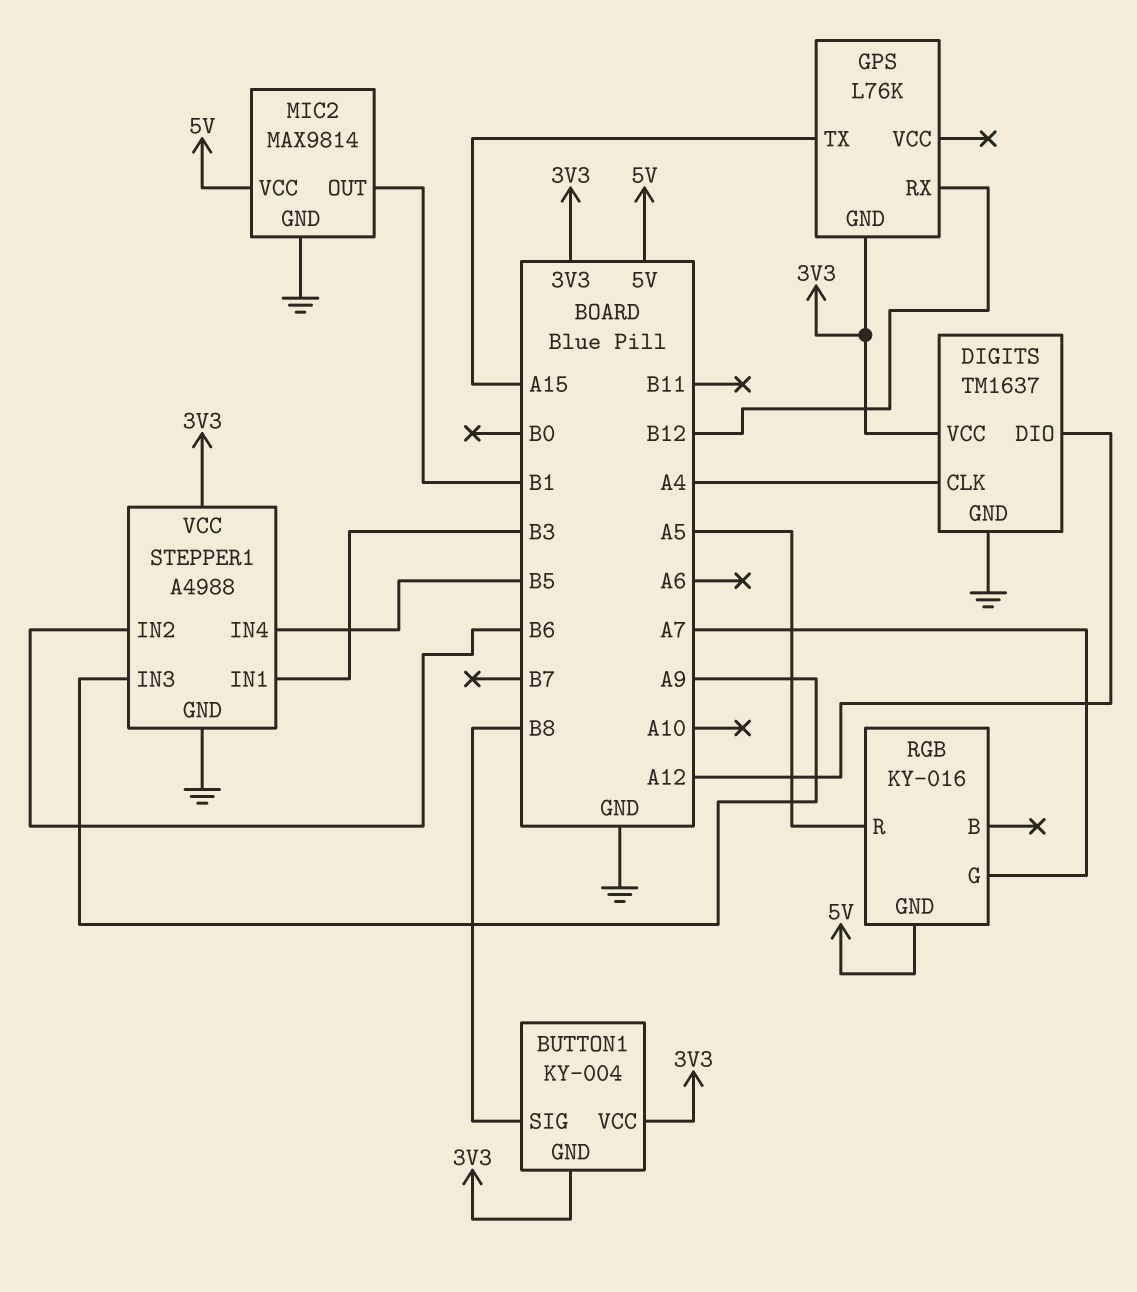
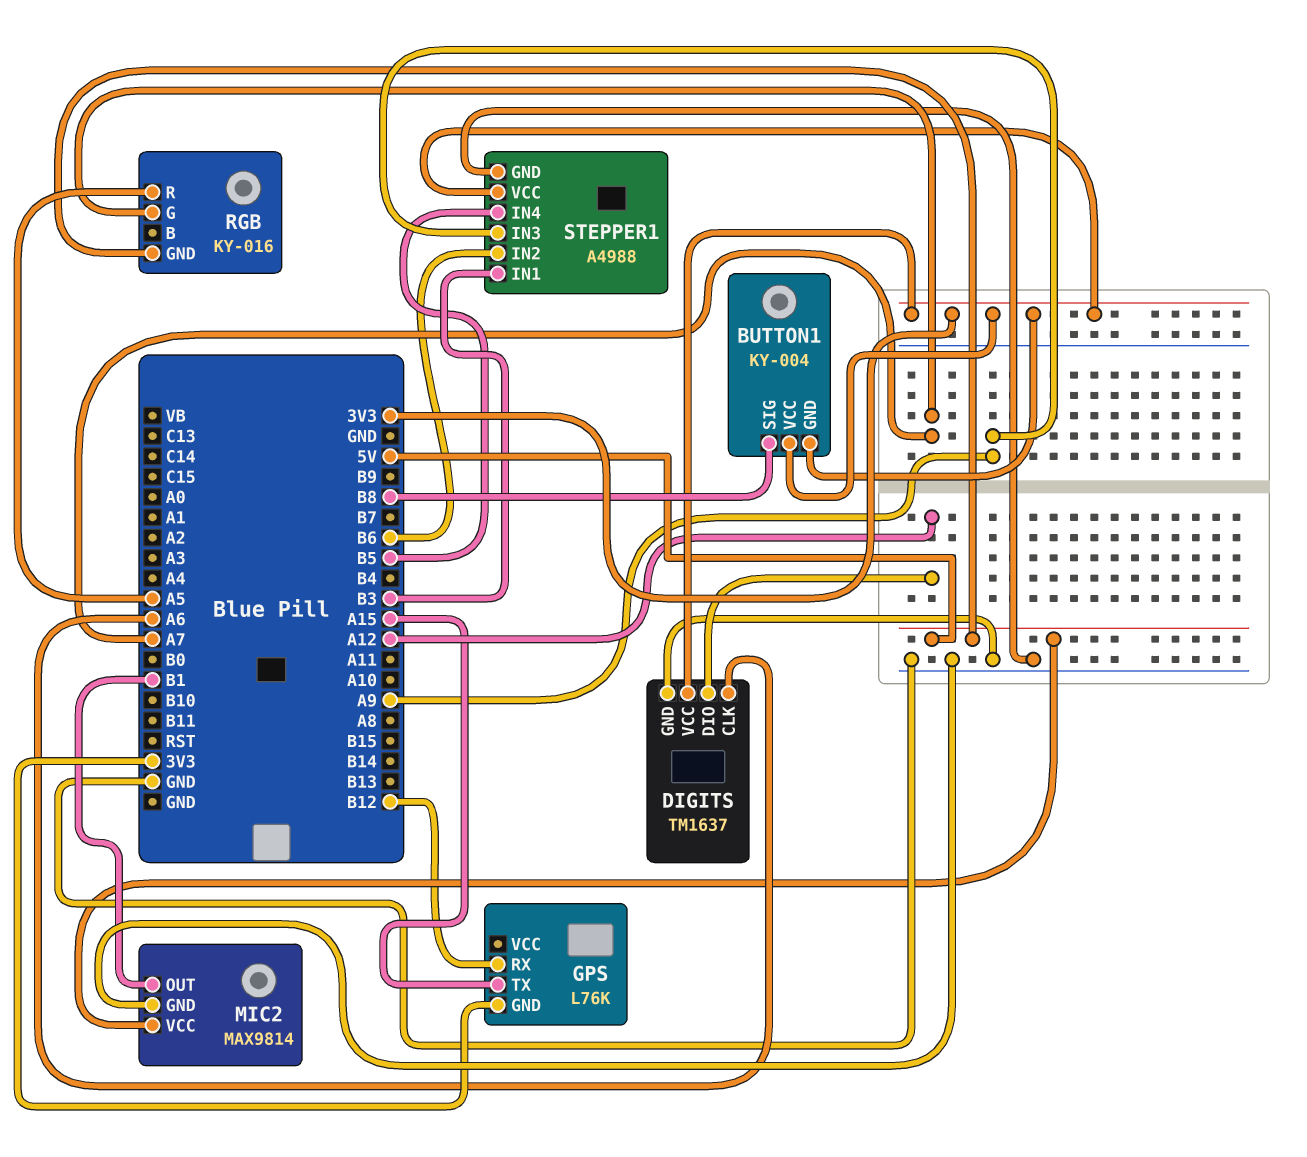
DIGITS pin CLK: A4 -> A6

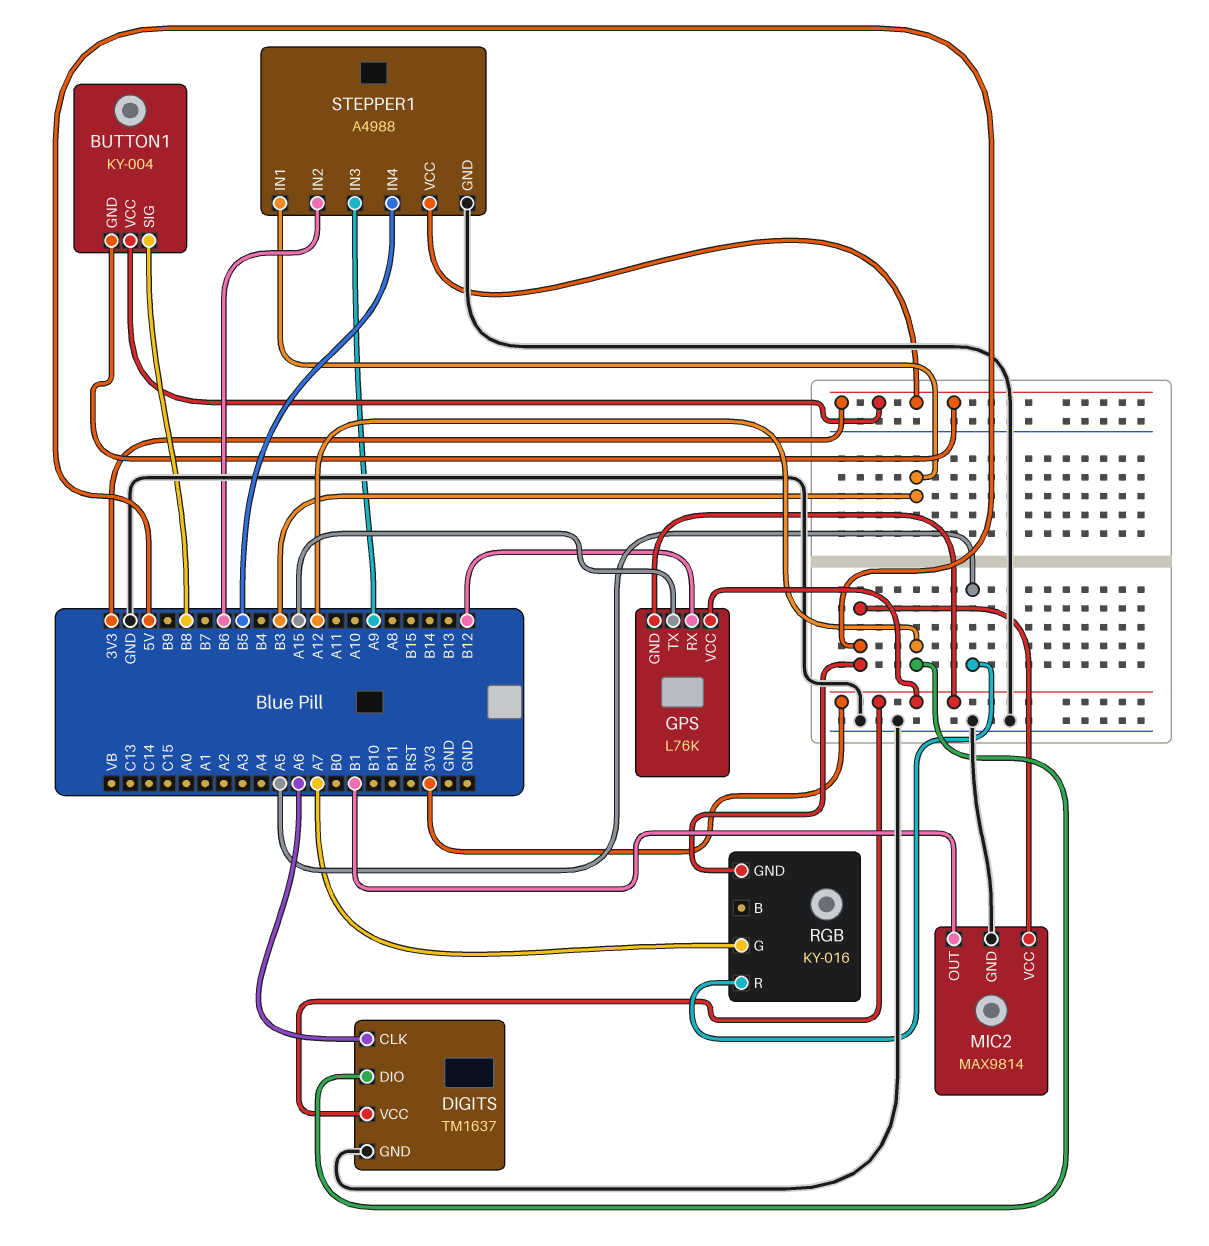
GPS pin VCC: none -> 3V3

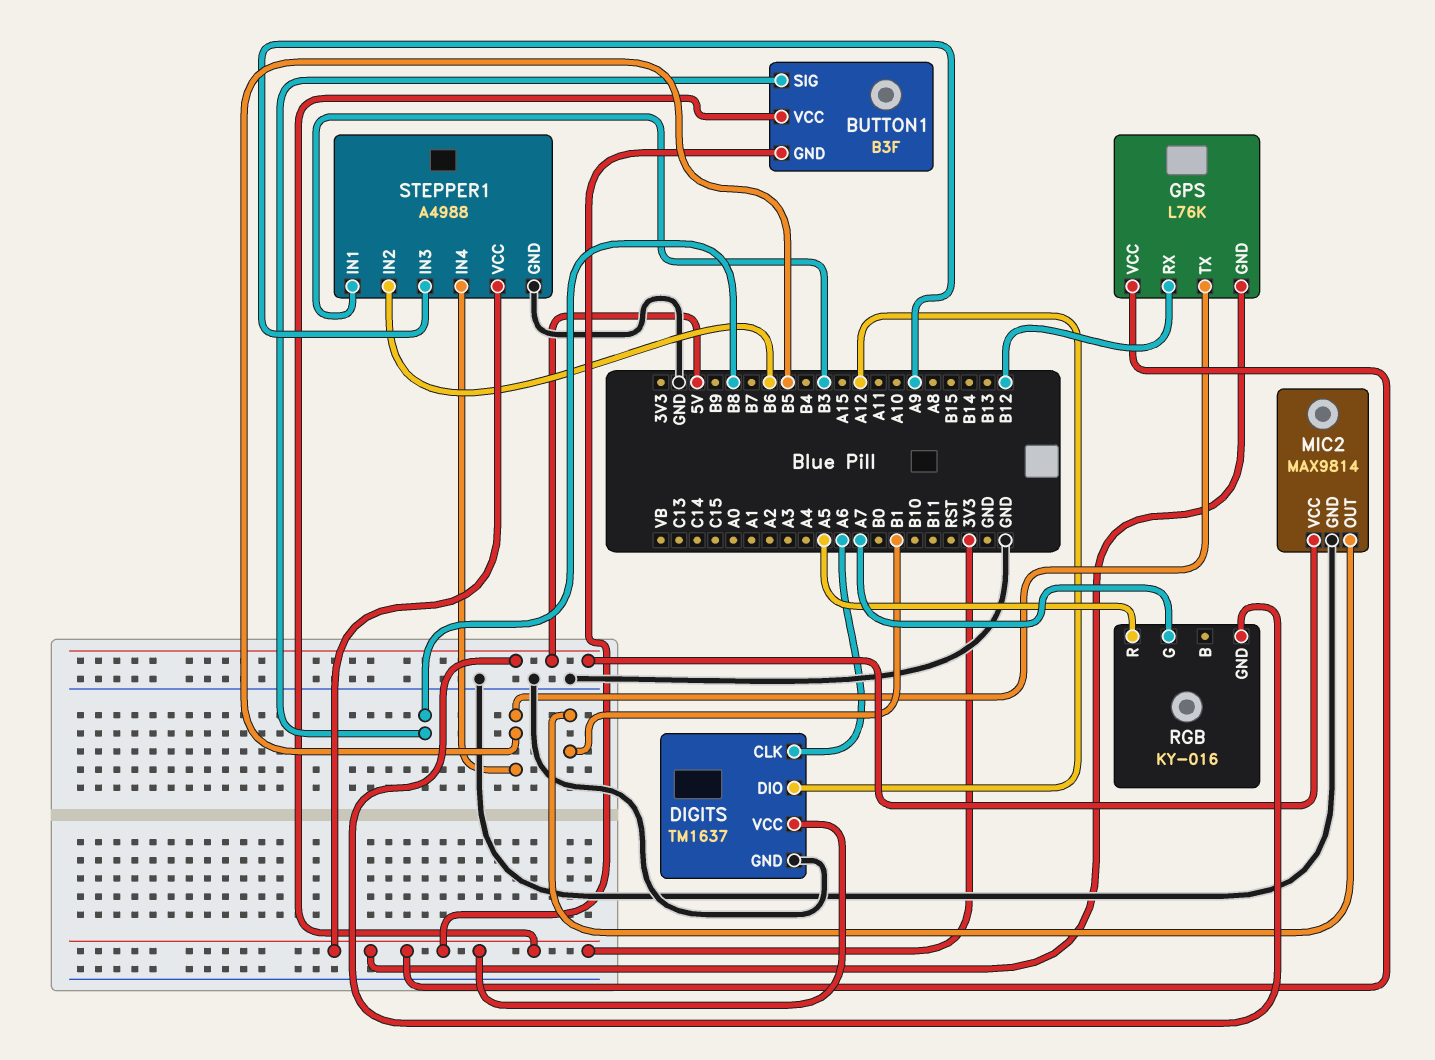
BUTTON1: KY-004 -> B3F
GPS pin TX: A15 -> B5

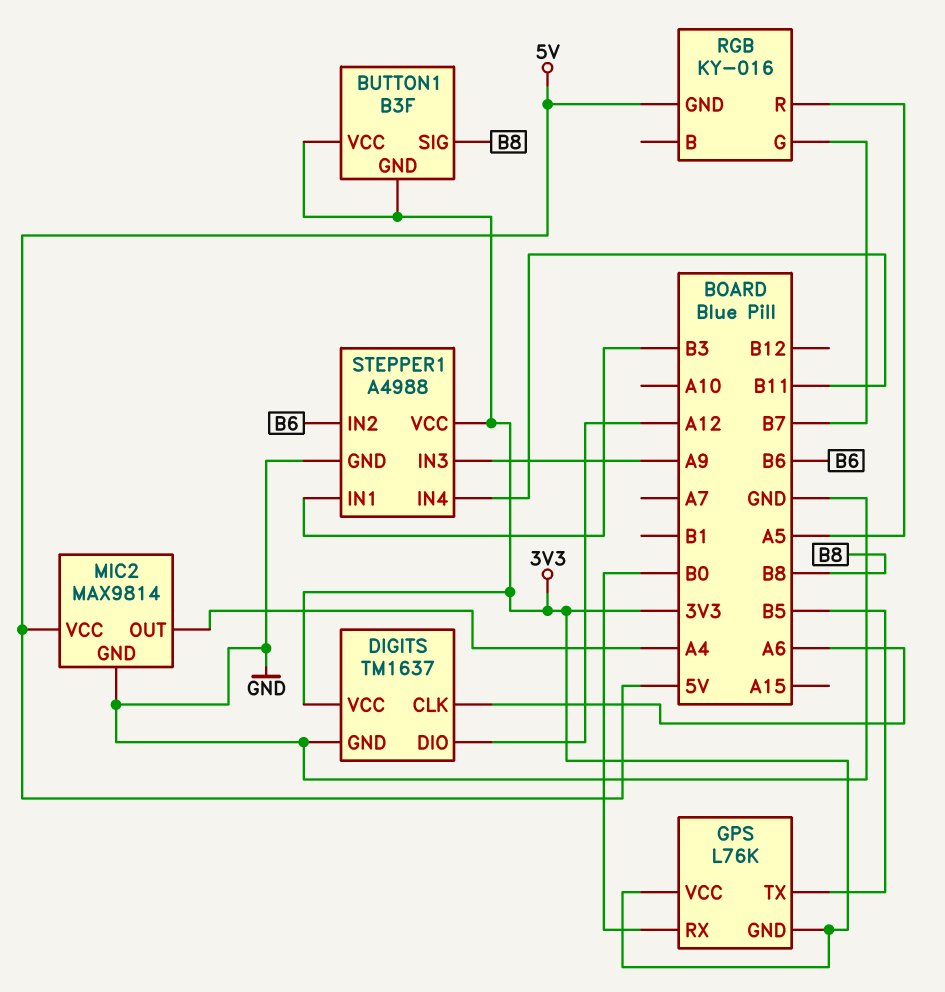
GPS pin RX: B12 -> B0
MIC2 pin OUT: B1 -> A4
RGB pin G: A7 -> B7
STEPPER1 pin IN4: B5 -> B11

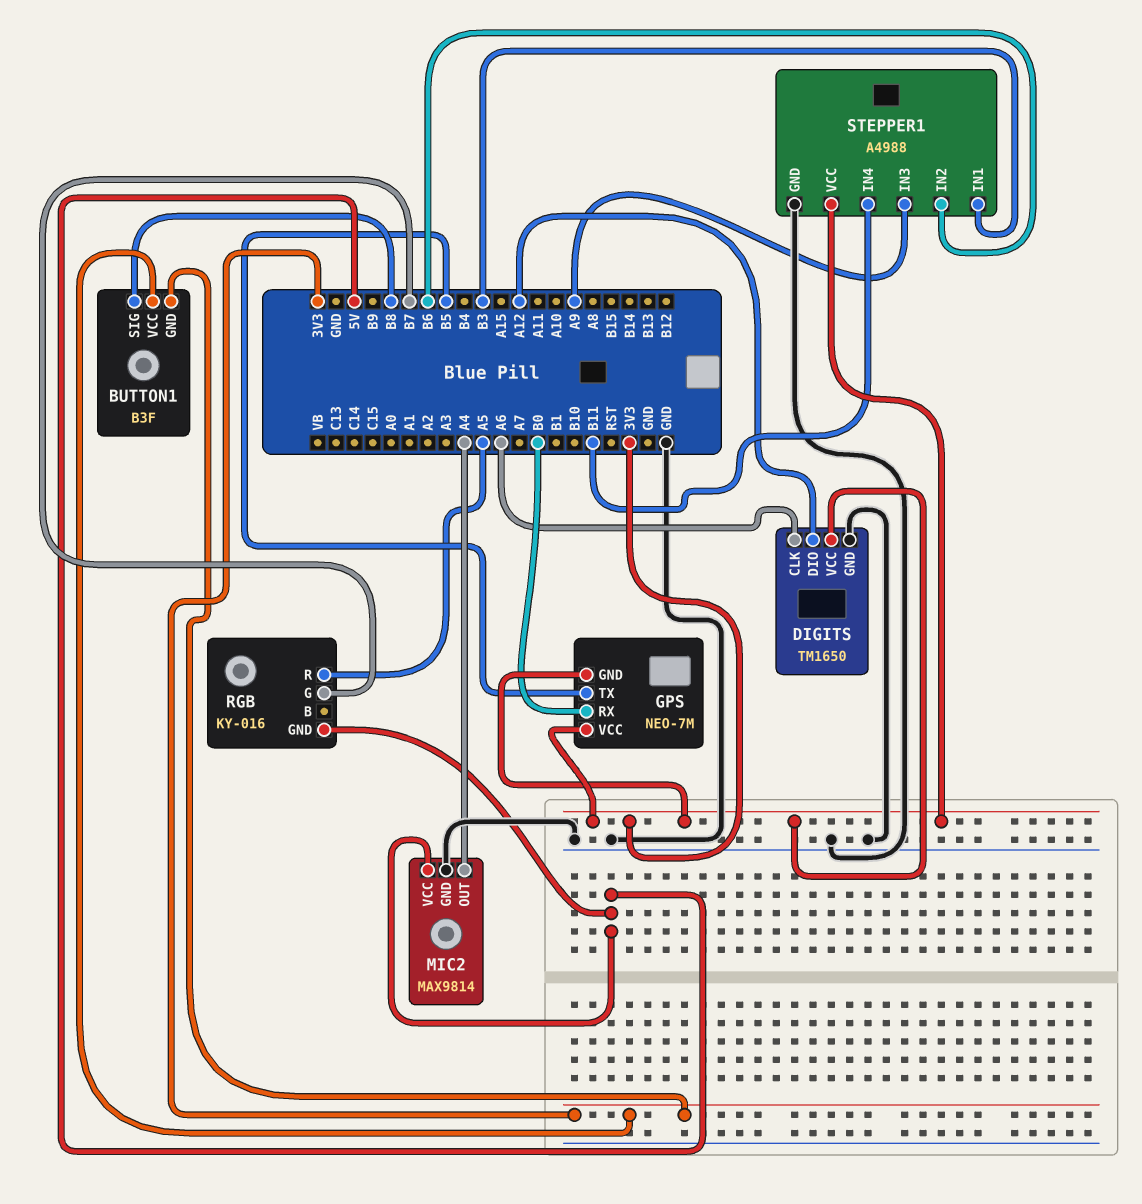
DIGITS: TM1637 -> TM1650
GPS: L76K -> NEO-7M

